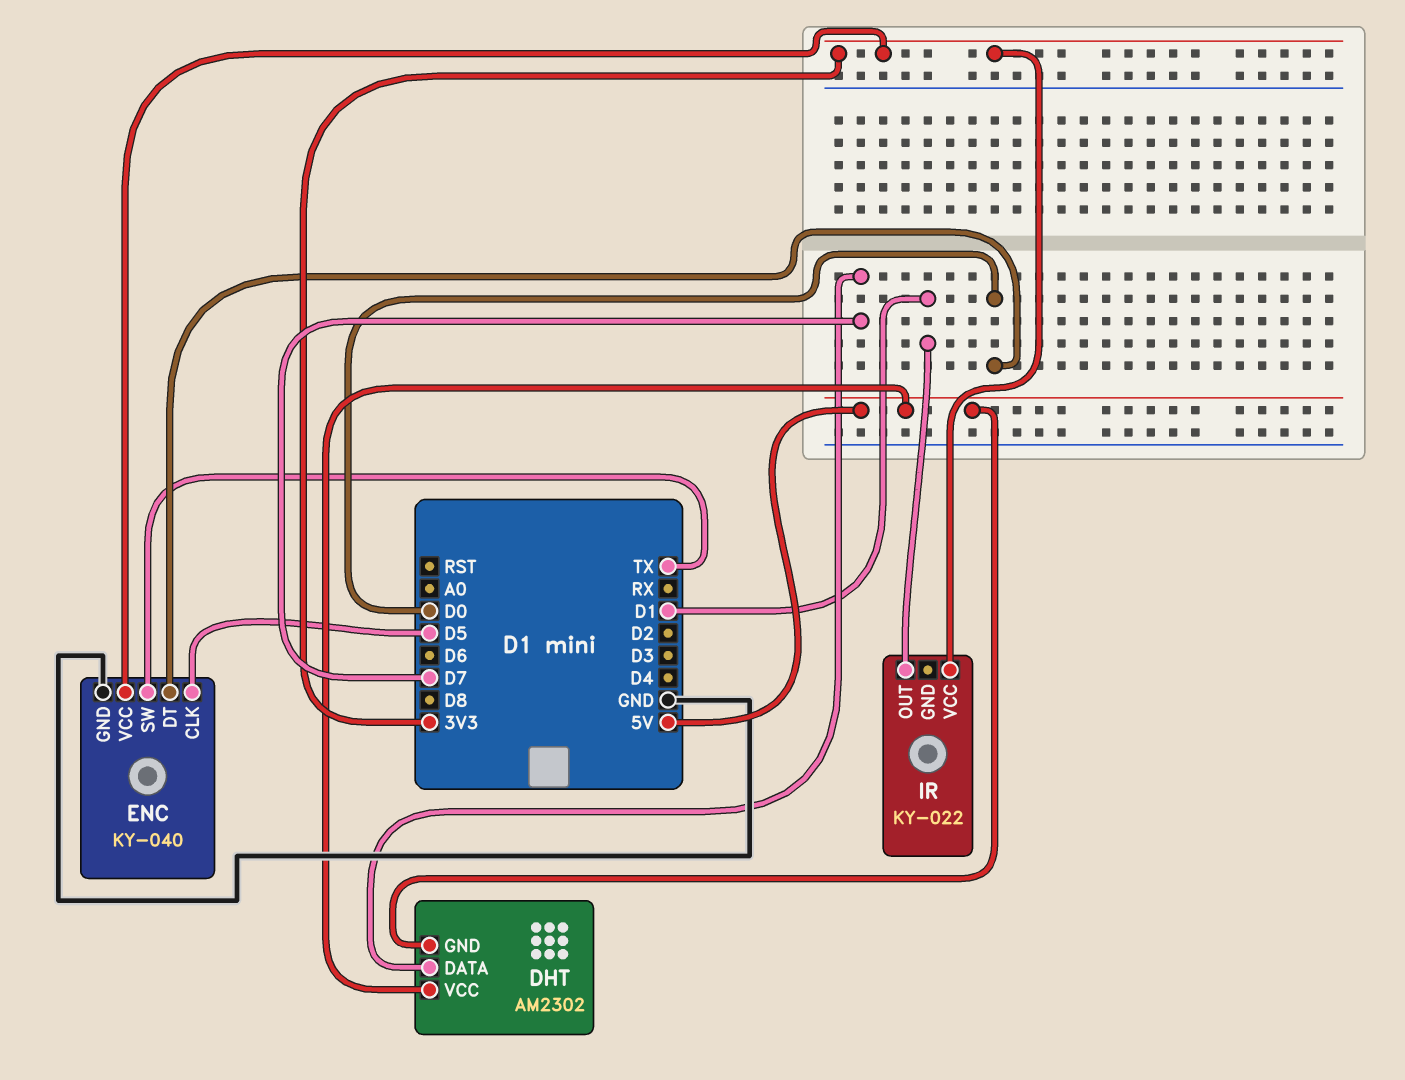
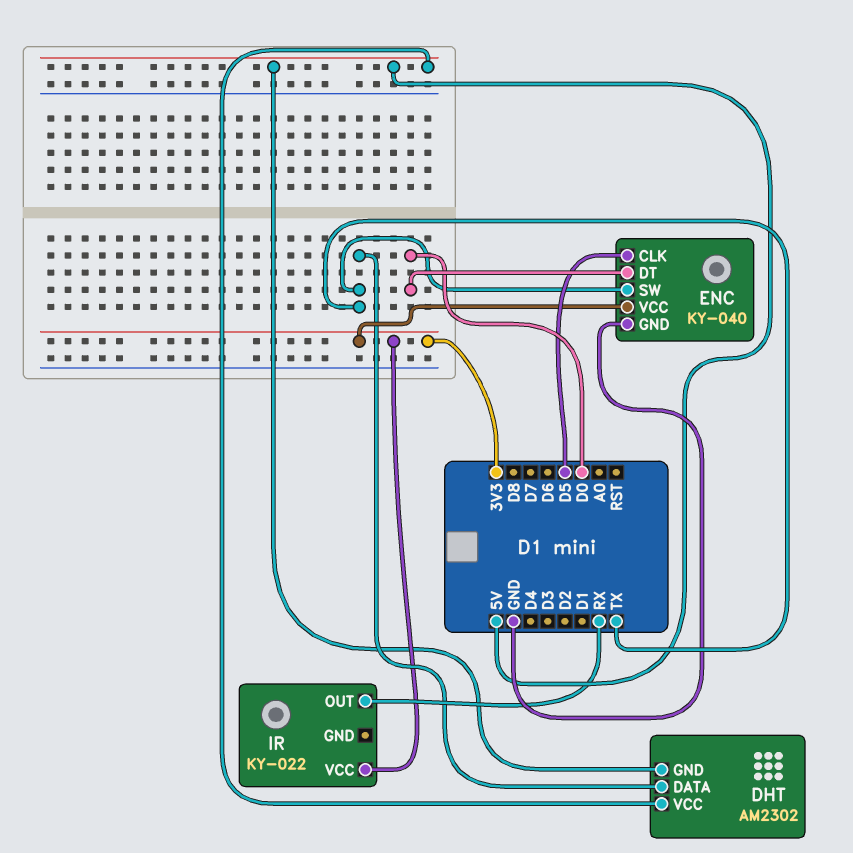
DHT pin DATA: D7 -> TX
IR pin OUT: D1 -> RX

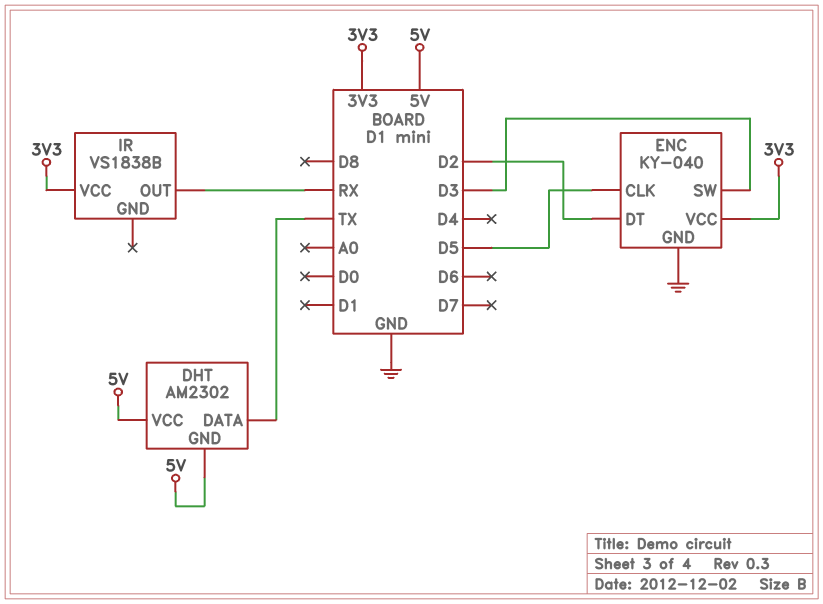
ENC pin DT: D0 -> D2
ENC pin SW: TX -> D3
IR: KY-022 -> VS1838B

